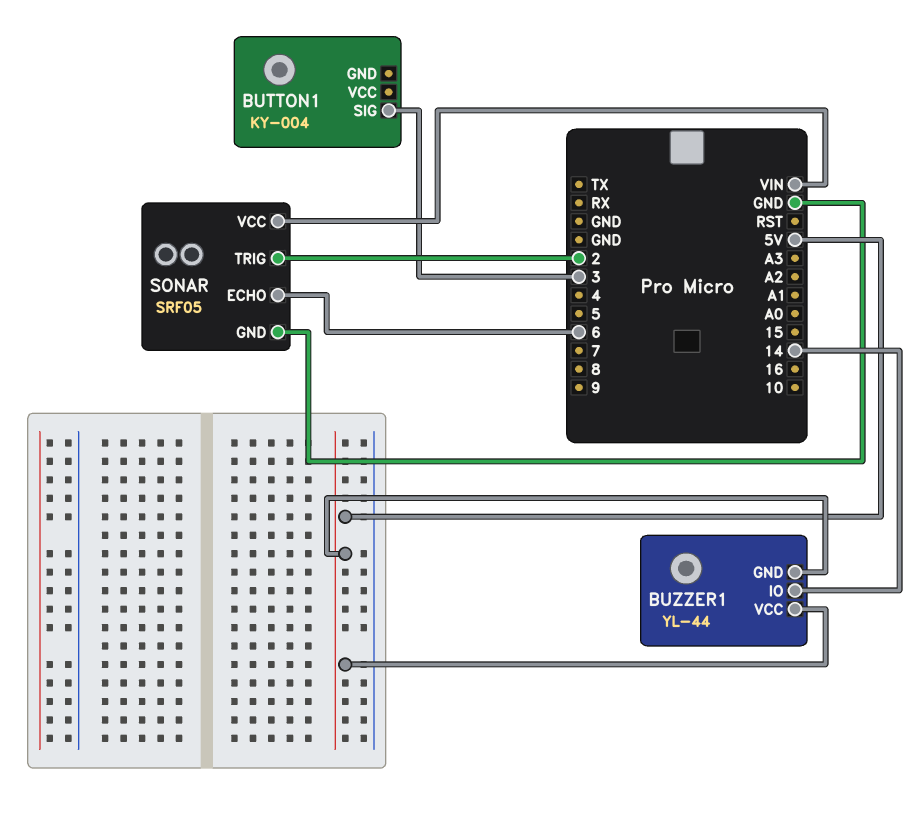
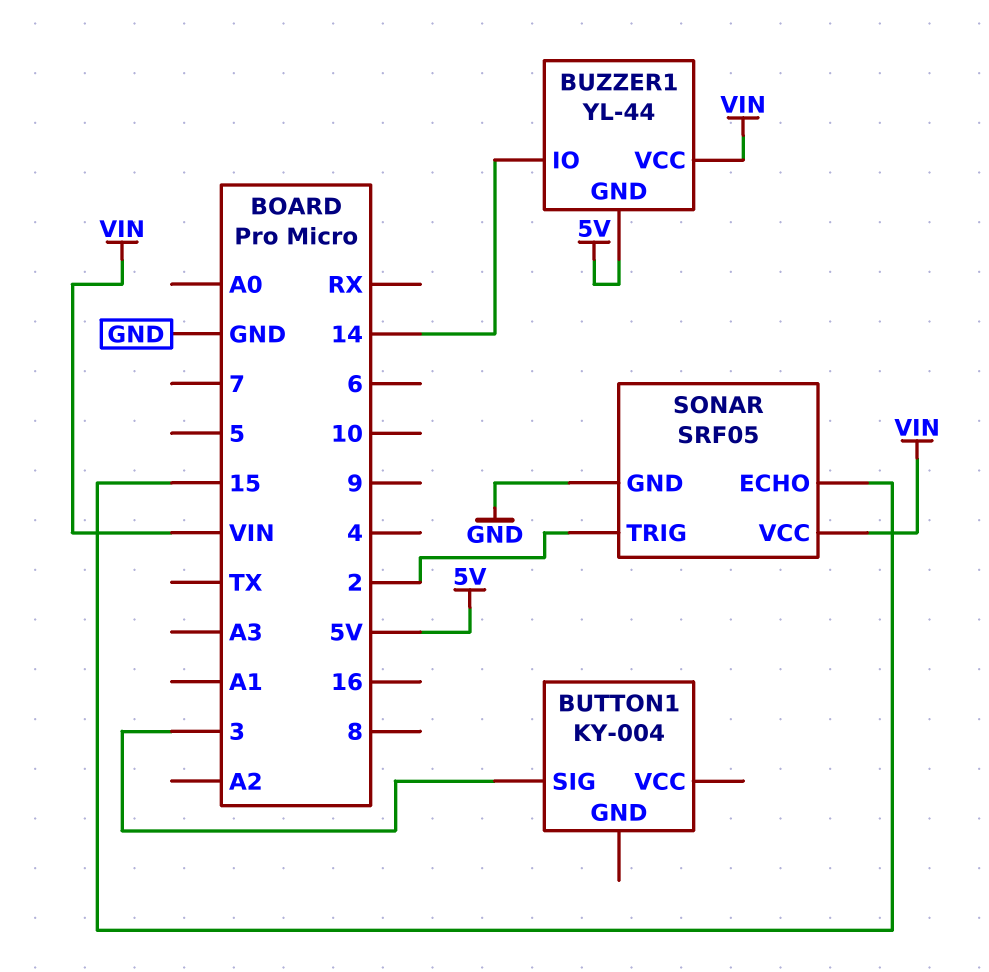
BUZZER1 pin VCC: 5V -> VIN
SONAR pin ECHO: 6 -> 15

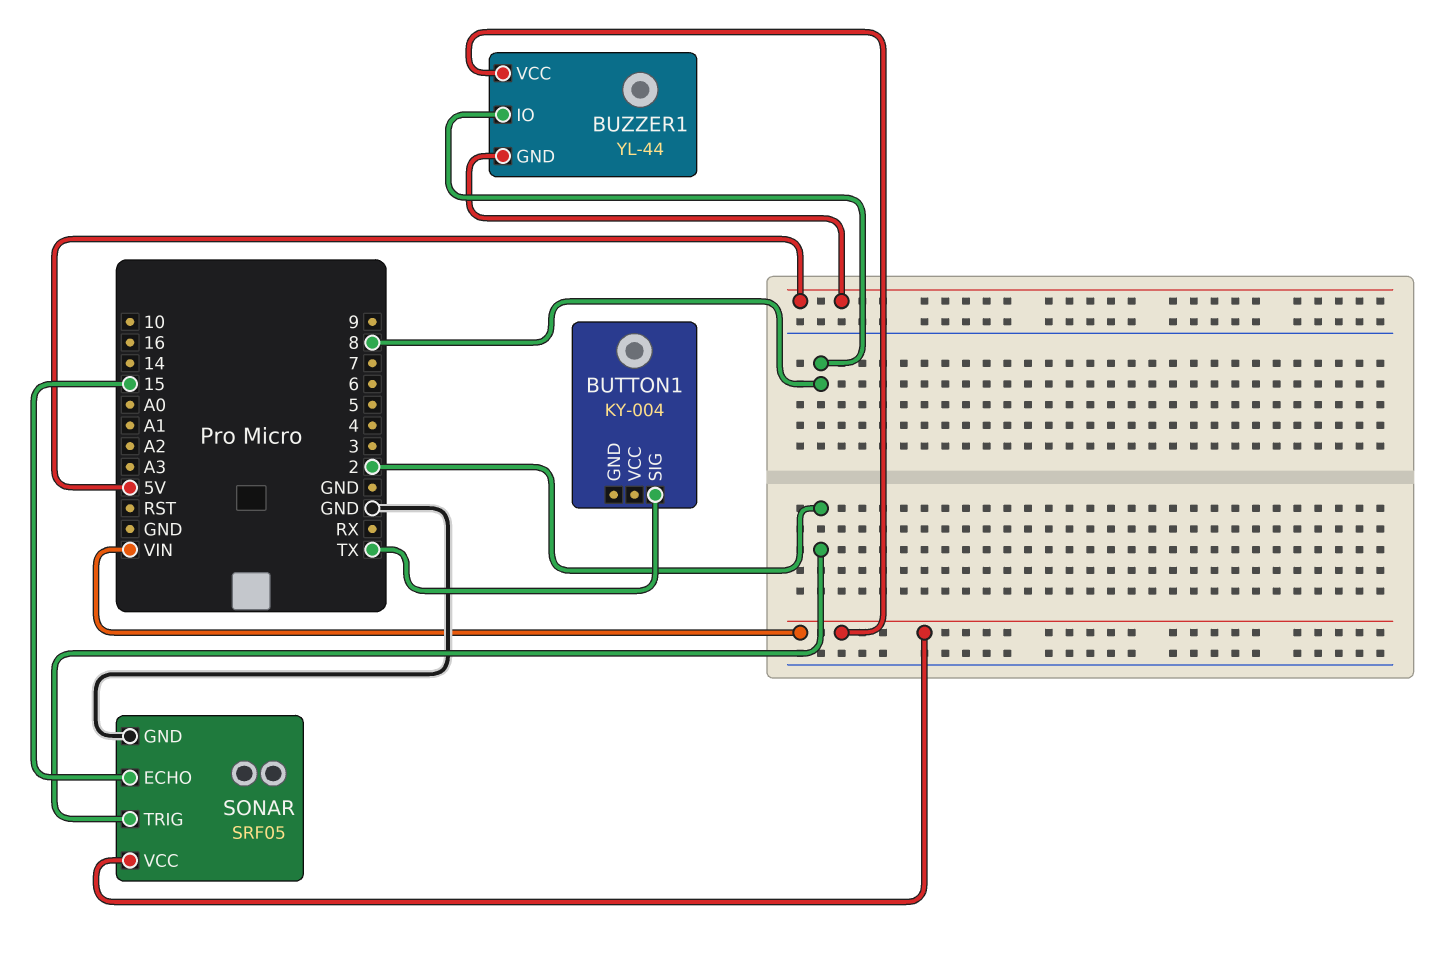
BUTTON1 pin SIG: 3 -> TX
BUZZER1 pin IO: 14 -> 8

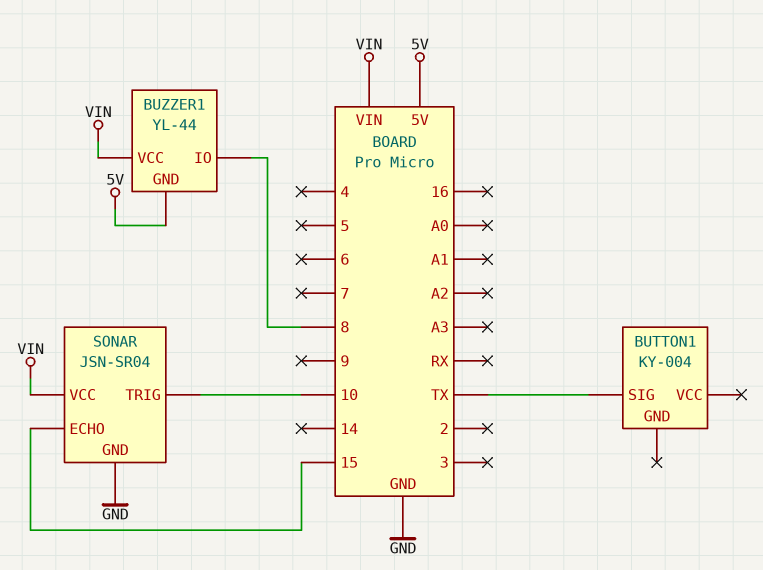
SONAR: SRF05 -> JSN-SR04
SONAR pin TRIG: 2 -> 10

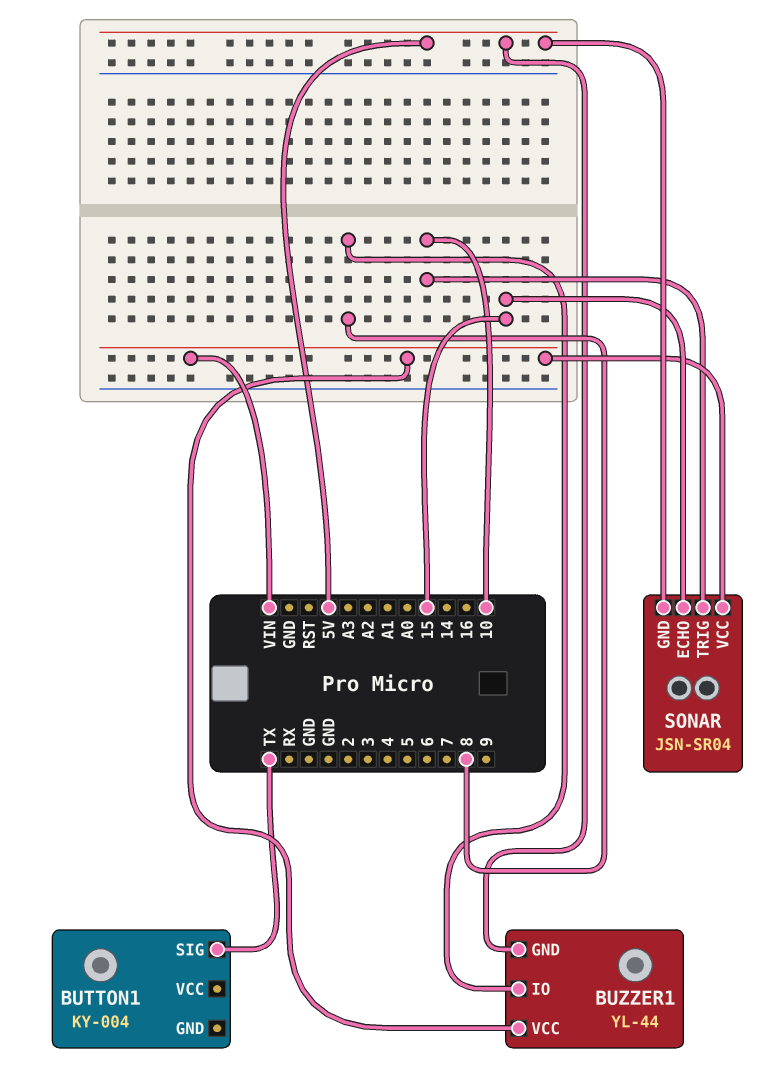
SONAR pin GND: GND -> 5V

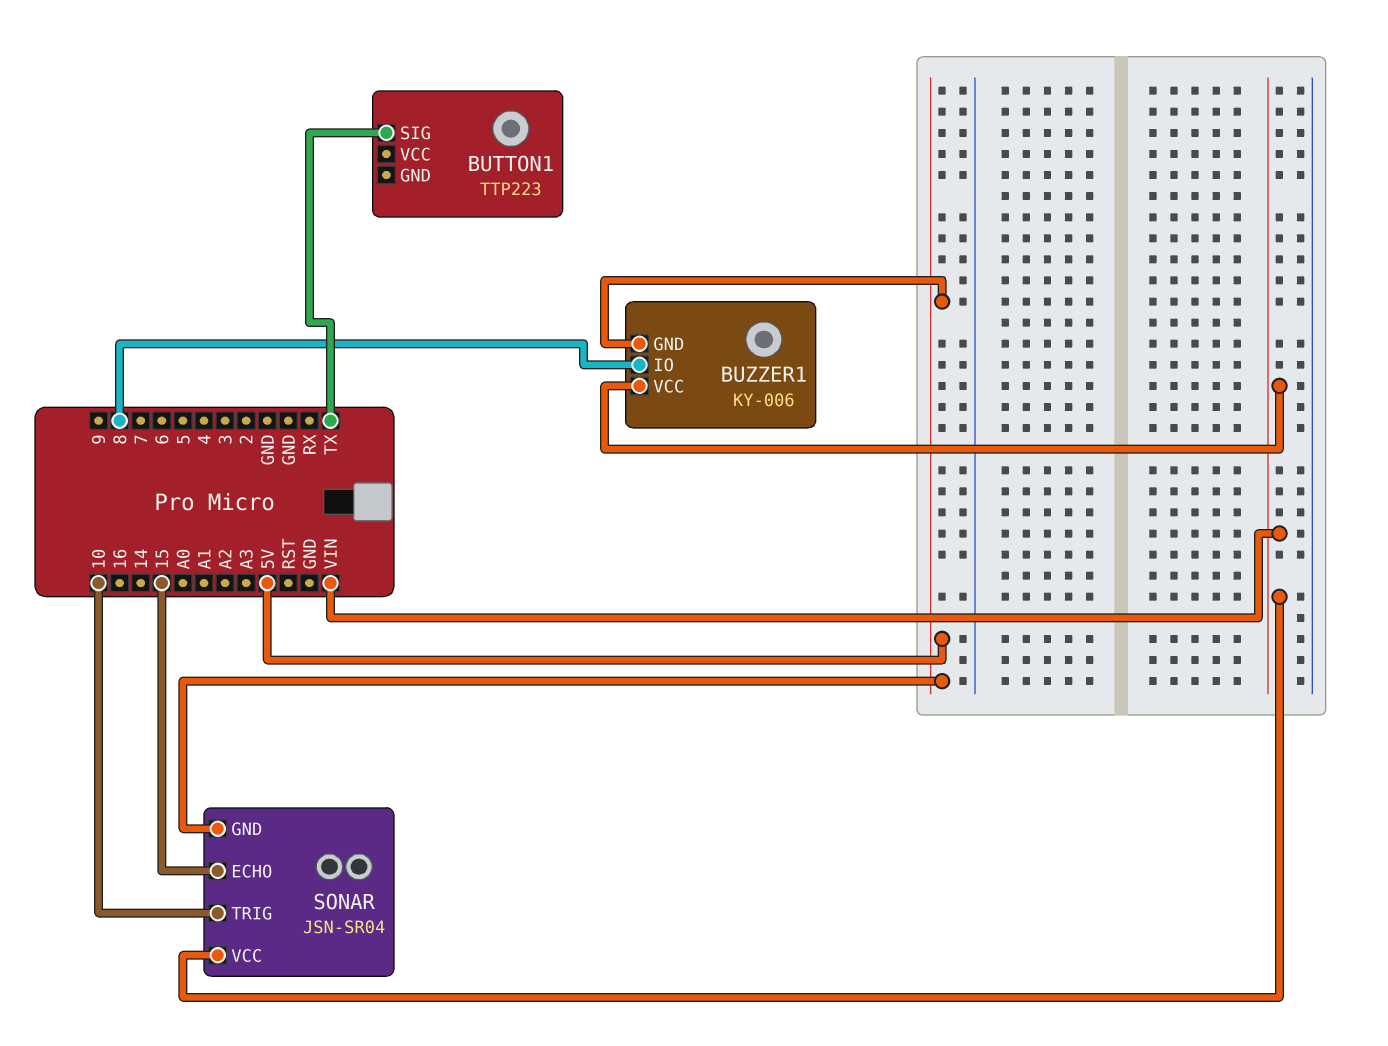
BUTTON1: KY-004 -> TTP223
BUZZER1: YL-44 -> KY-006

